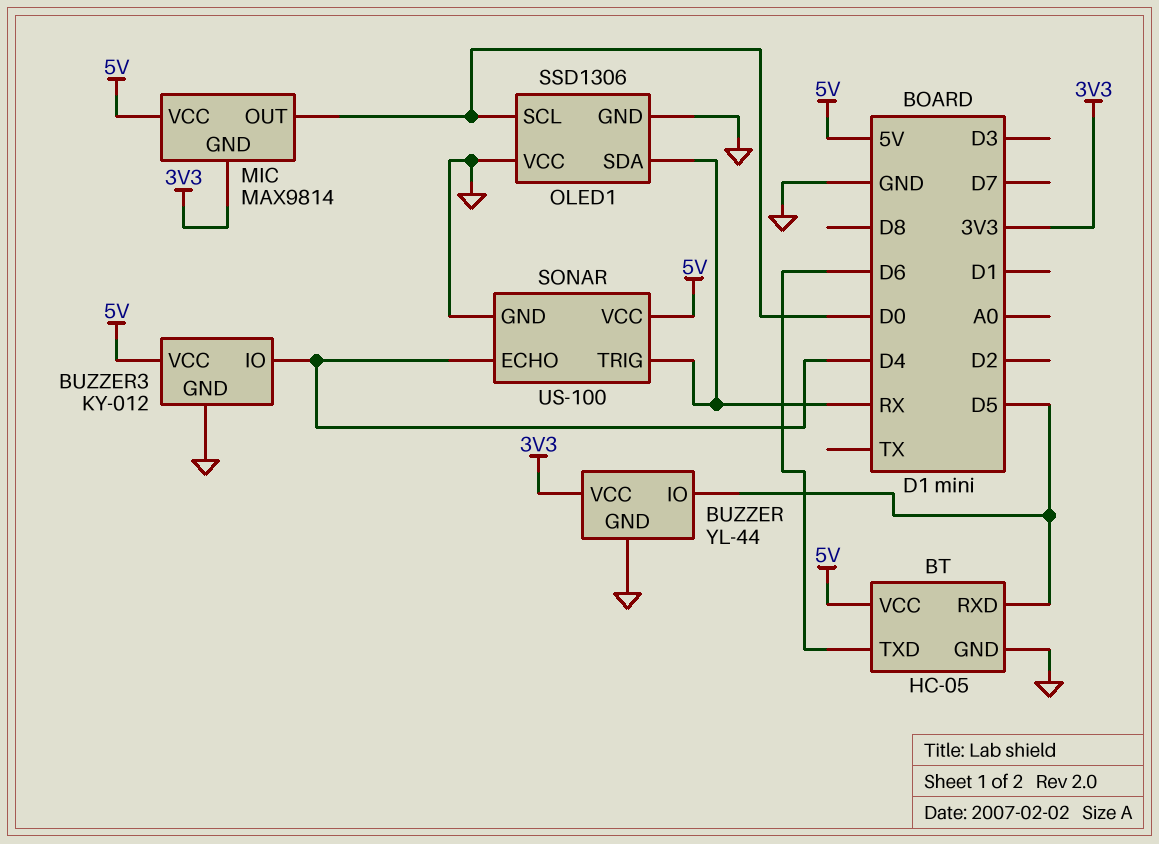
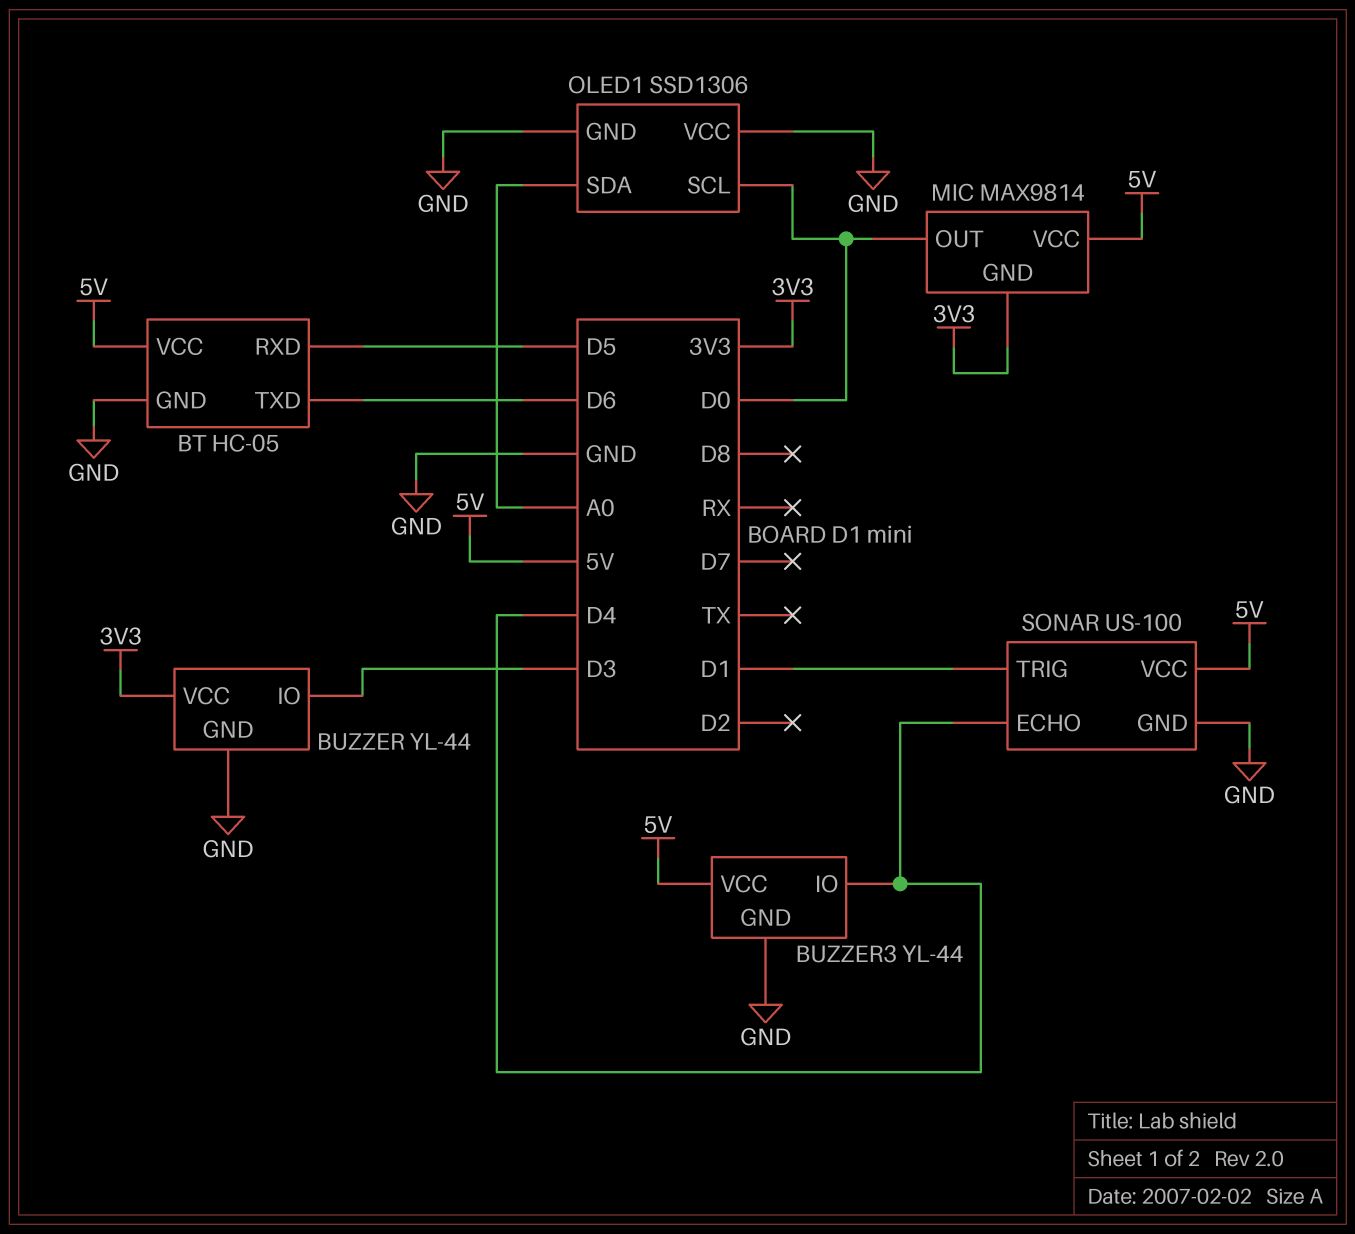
BUZZER pin IO: D5 -> D3
BUZZER3: KY-012 -> YL-44
OLED1 pin SDA: RX -> A0
SONAR pin TRIG: RX -> D1

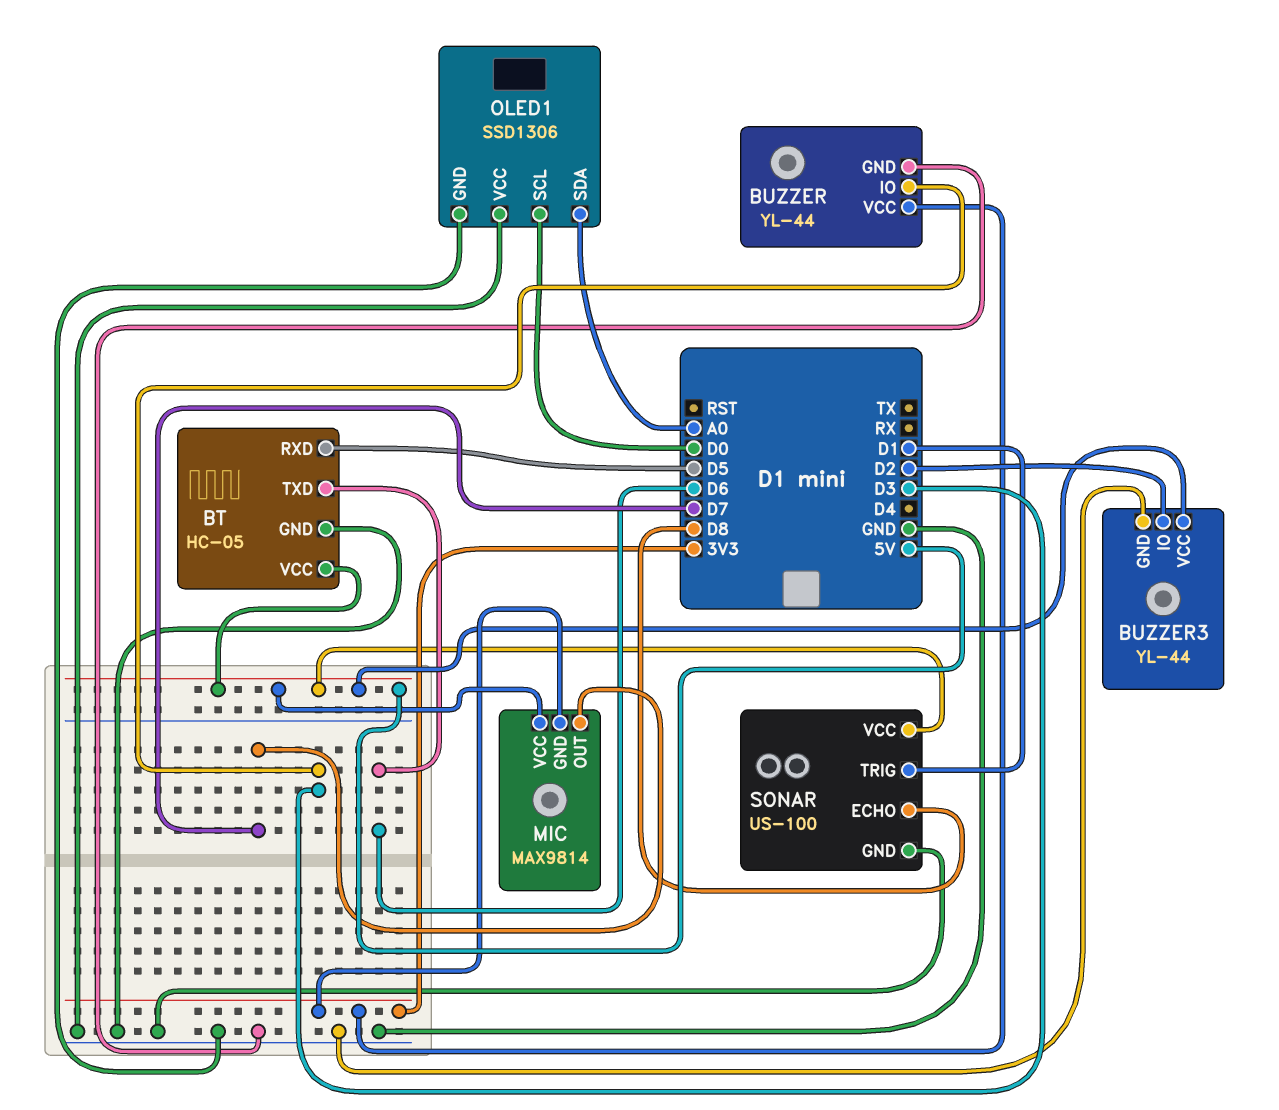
BUZZER3 pin IO: D4 -> D2
MIC pin OUT: D0 -> D7
SONAR pin ECHO: D4 -> D8

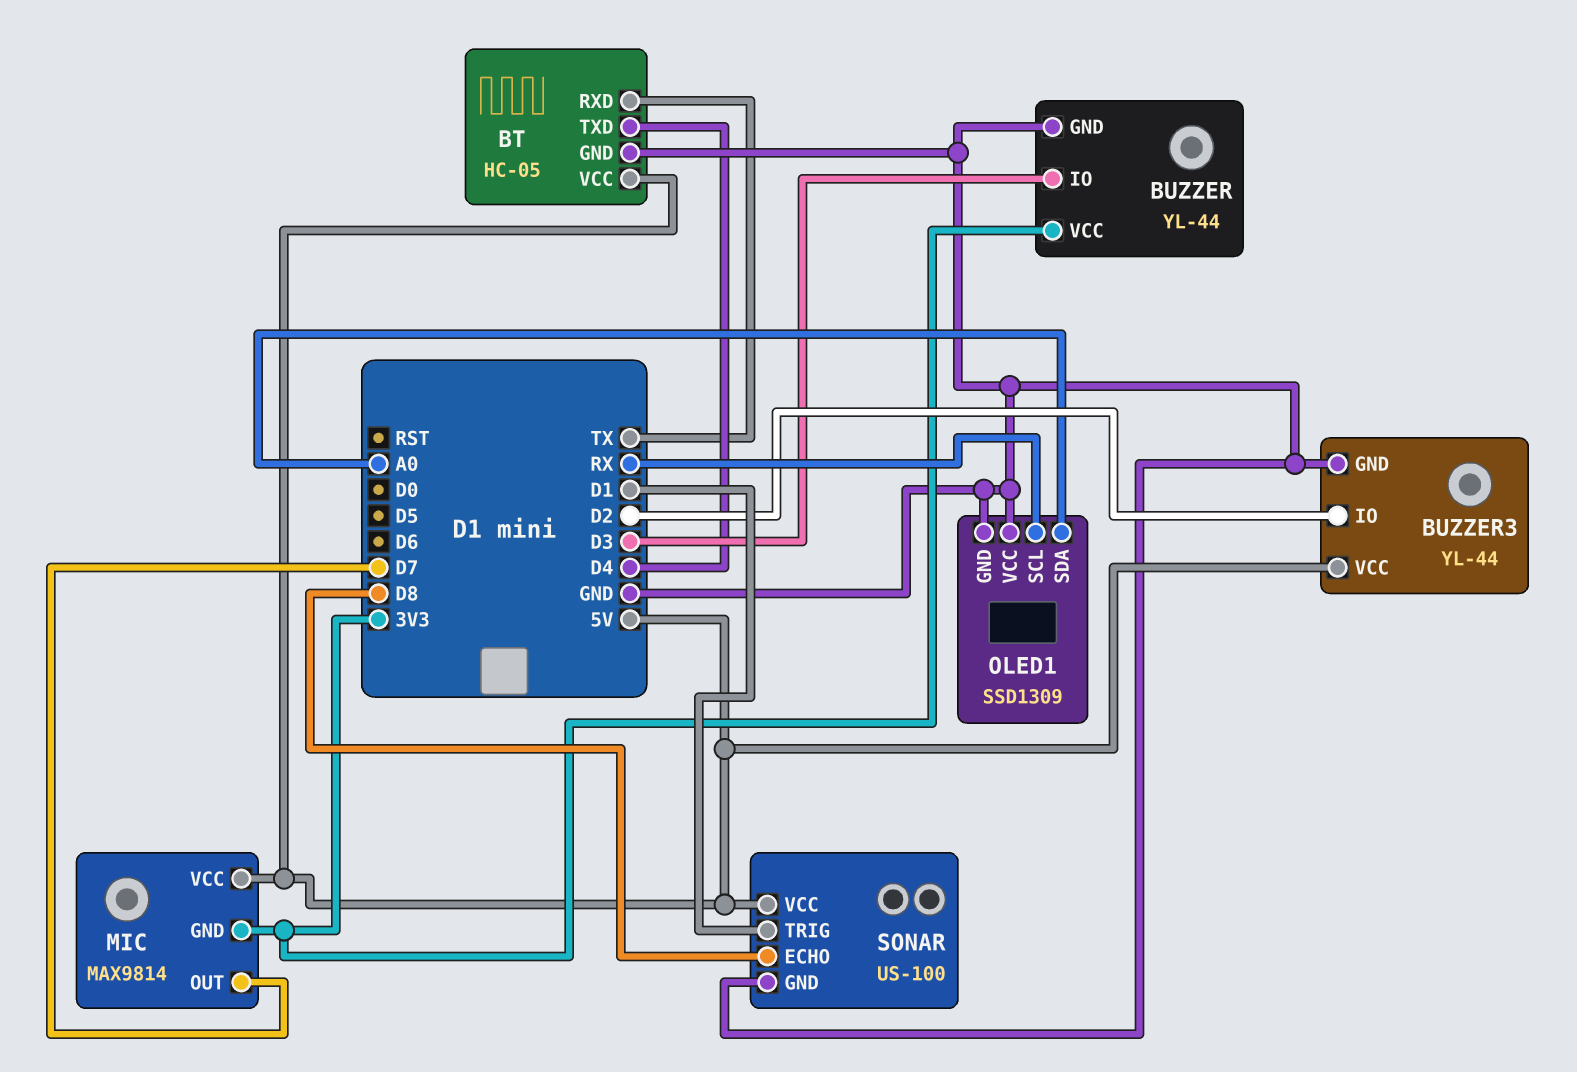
BT pin RXD: D5 -> TX
BT pin TXD: D6 -> D4
OLED1: SSD1306 -> SSD1309
OLED1 pin SCL: D0 -> RX

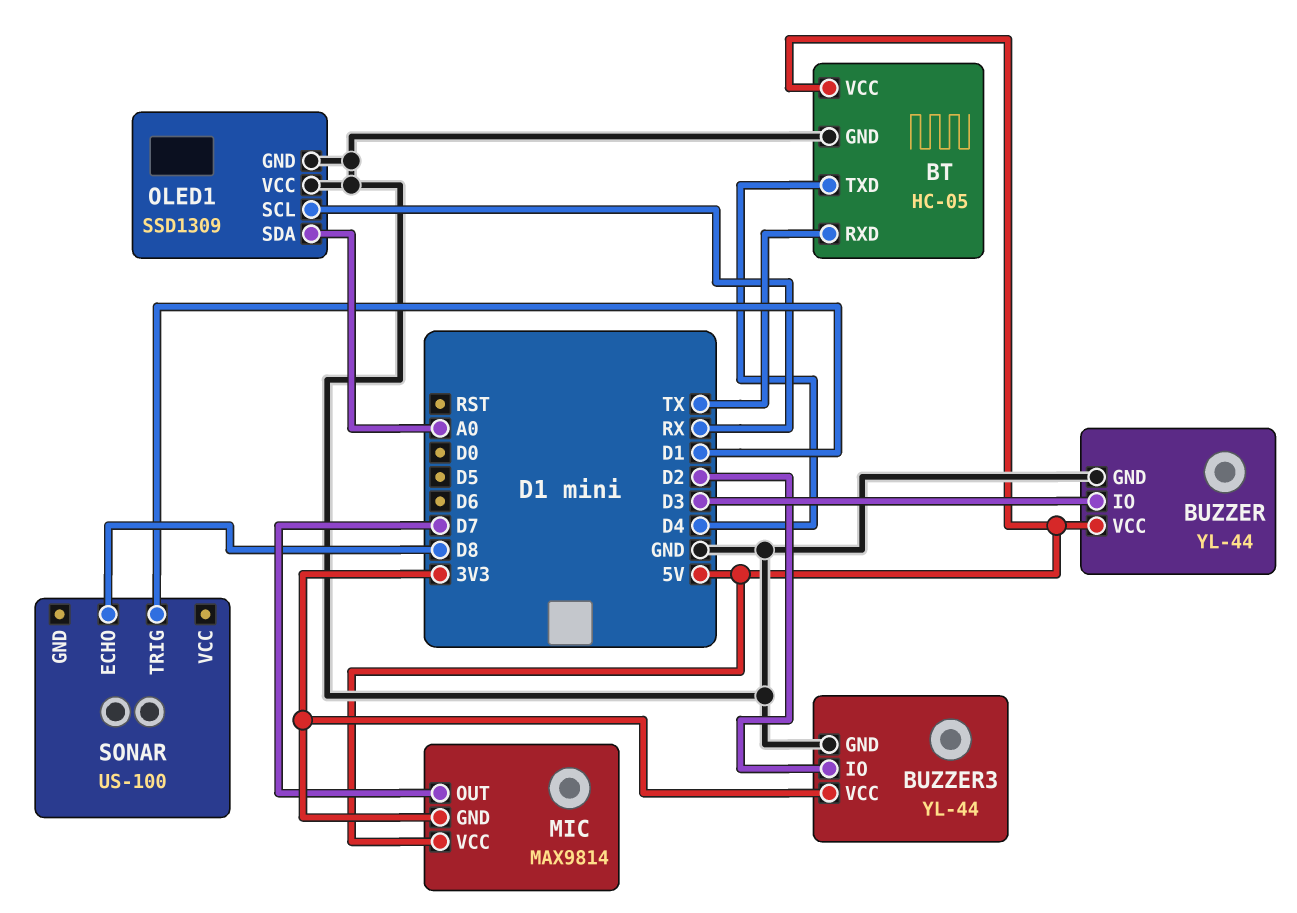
BUZZER pin VCC: 3V3 -> 5V
BUZZER3 pin VCC: 5V -> 3V3
SONAR pin GND: GND -> none
SONAR pin VCC: 5V -> none

